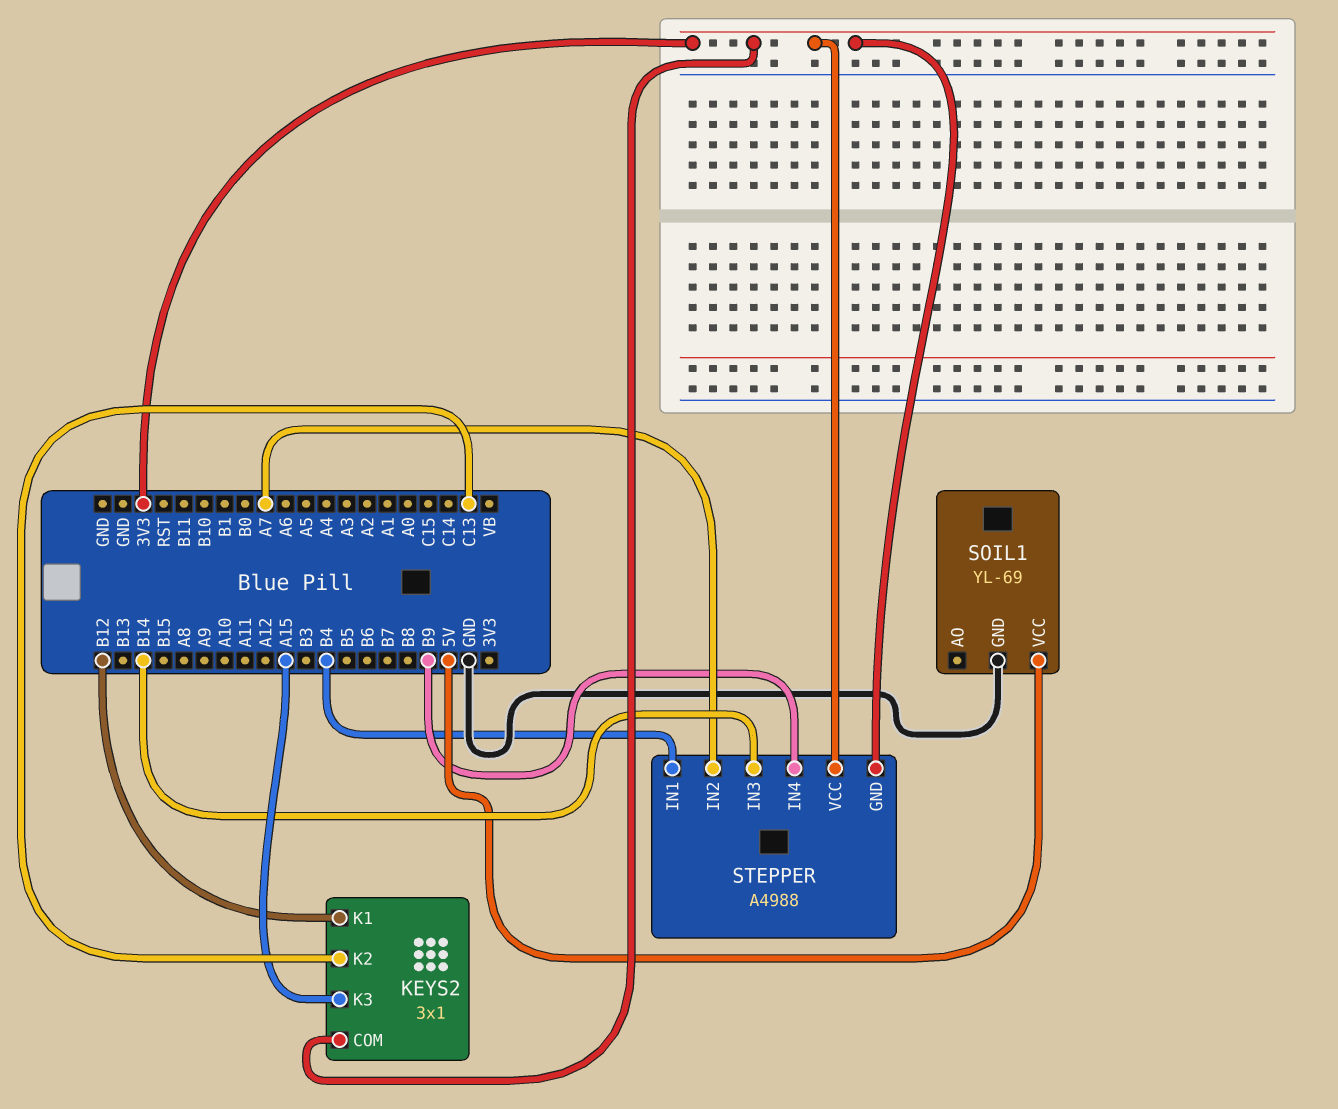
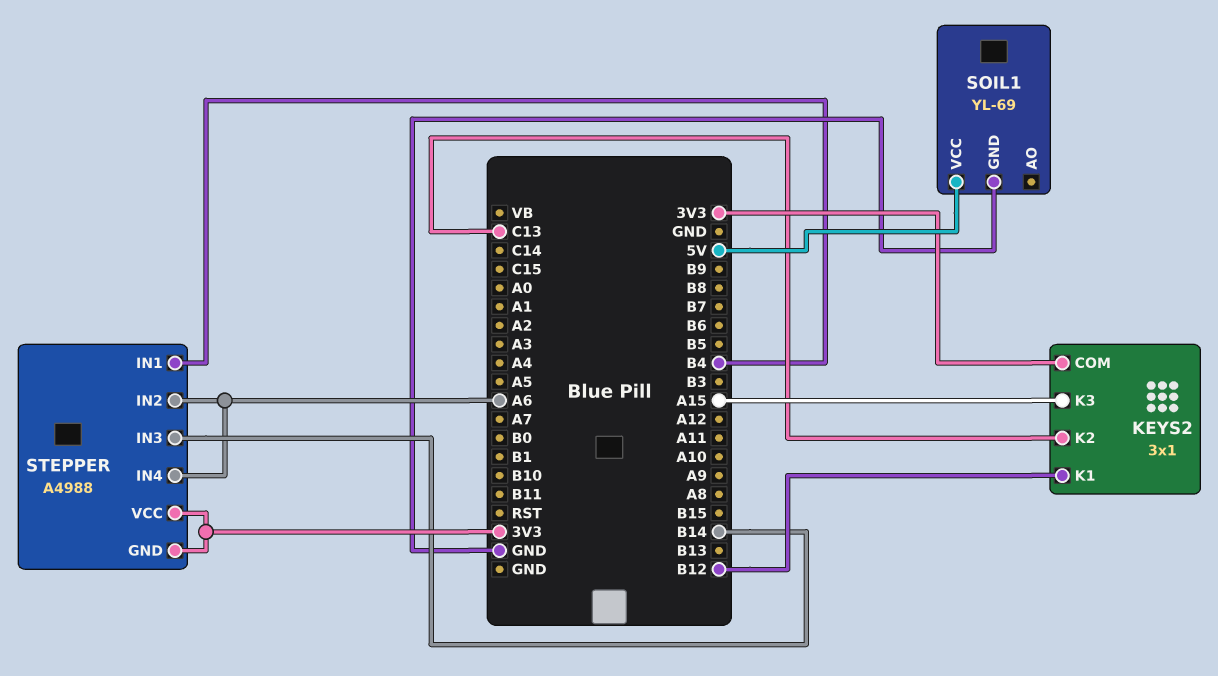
STEPPER pin IN2: A7 -> A6
STEPPER pin IN4: B9 -> A6

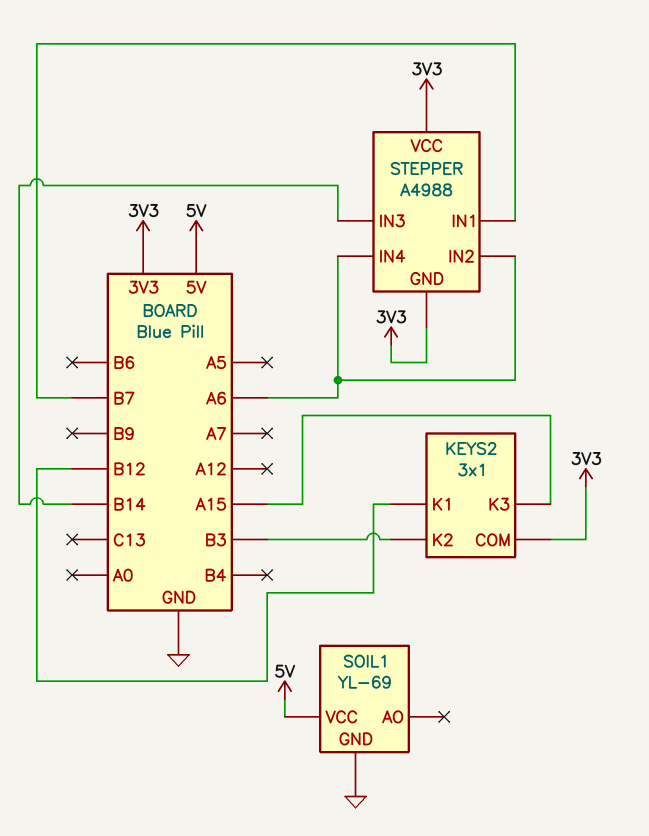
KEYS2 pin K2: C13 -> B3
STEPPER pin IN1: B4 -> B7

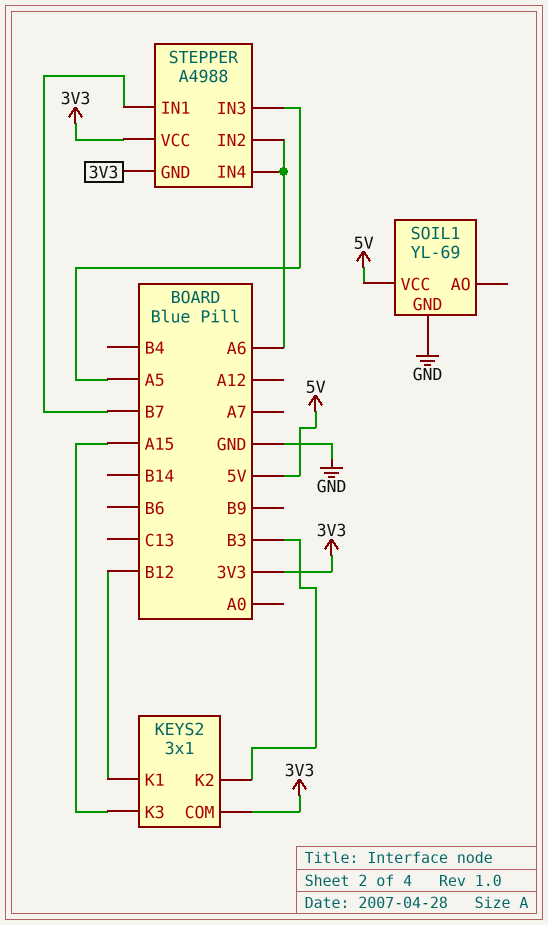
STEPPER pin IN3: B14 -> A5

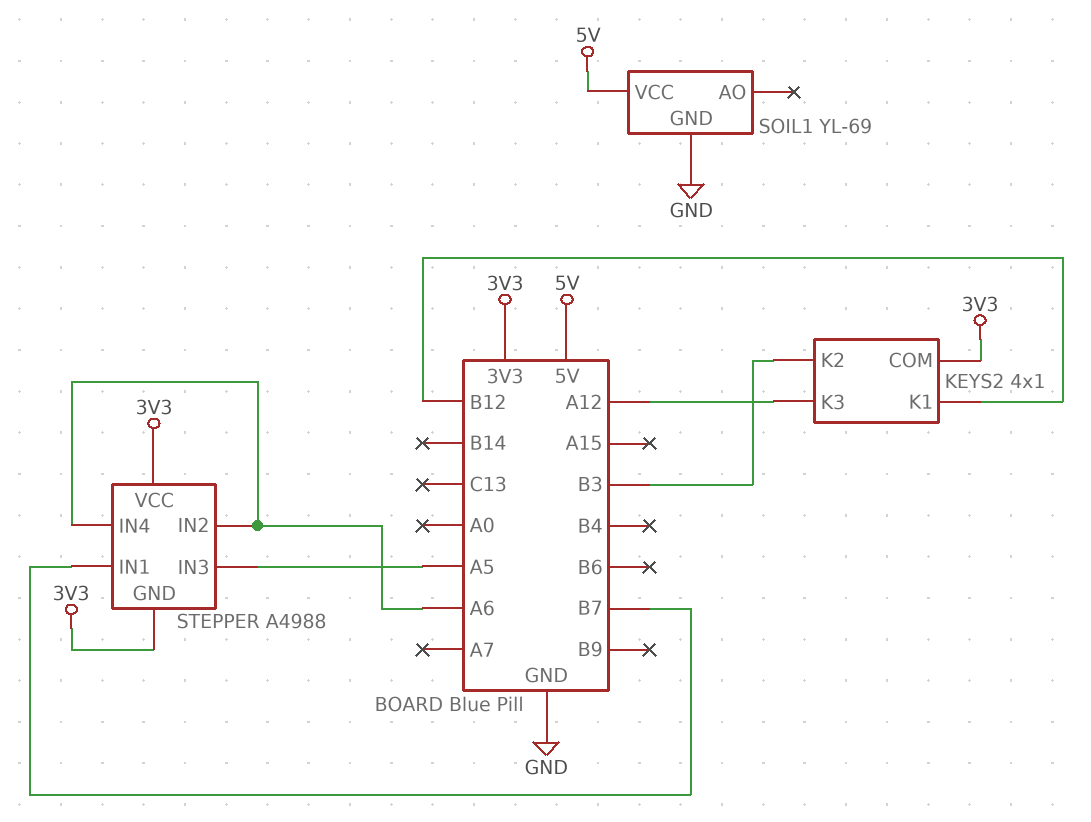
KEYS2: 3x1 -> 4x1
KEYS2 pin K3: A15 -> A12

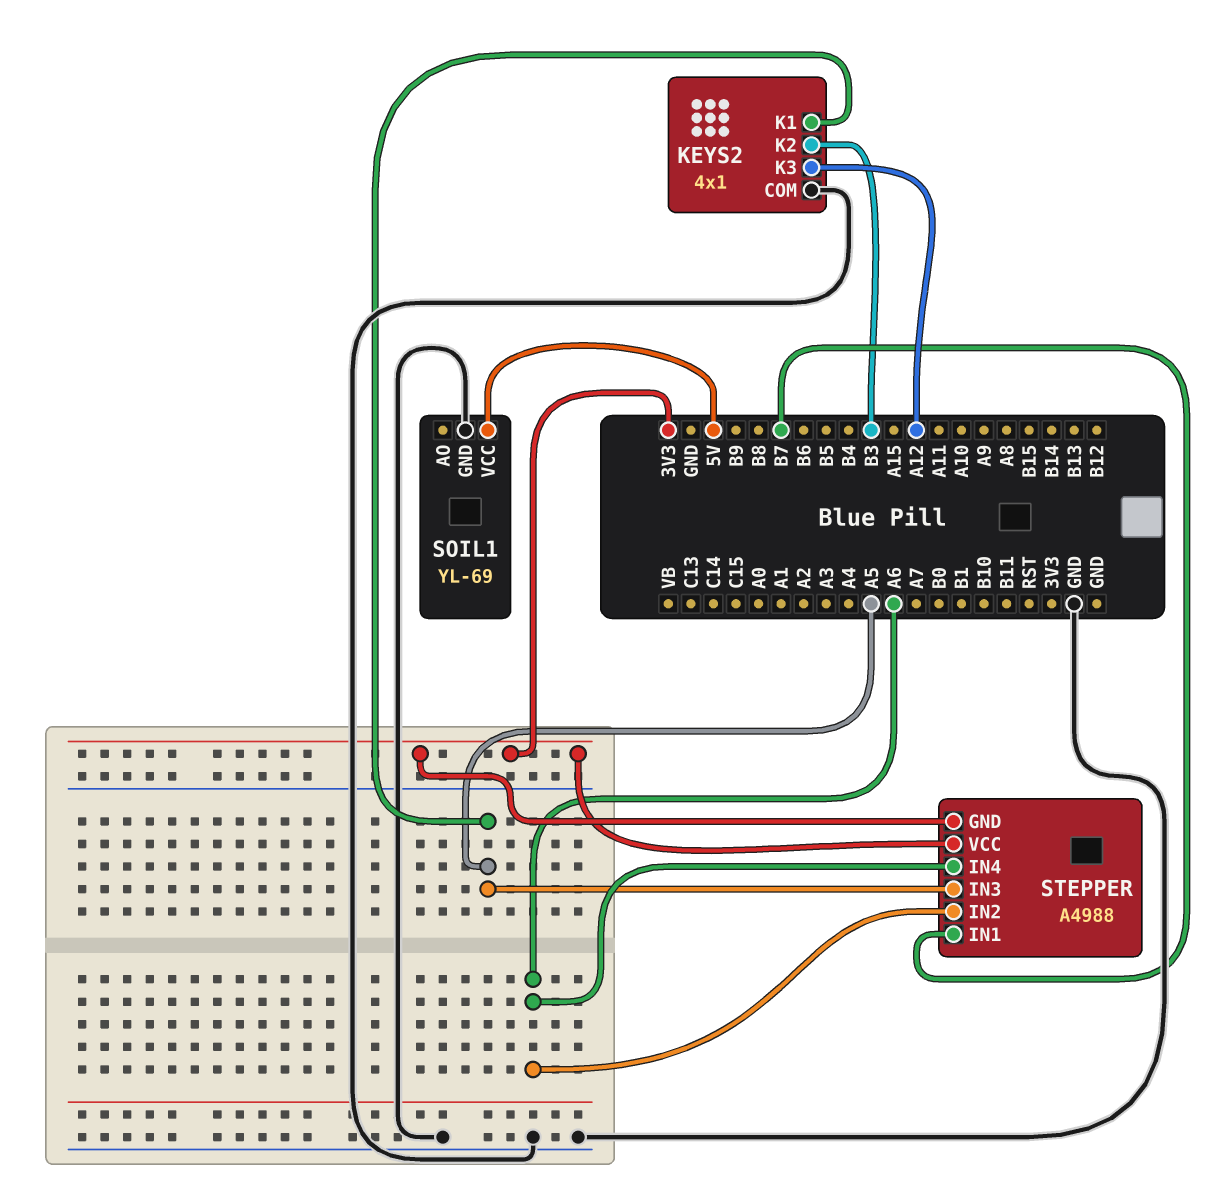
KEYS2 pin COM: 3V3 -> GND
KEYS2 pin K1: B12 -> A5

